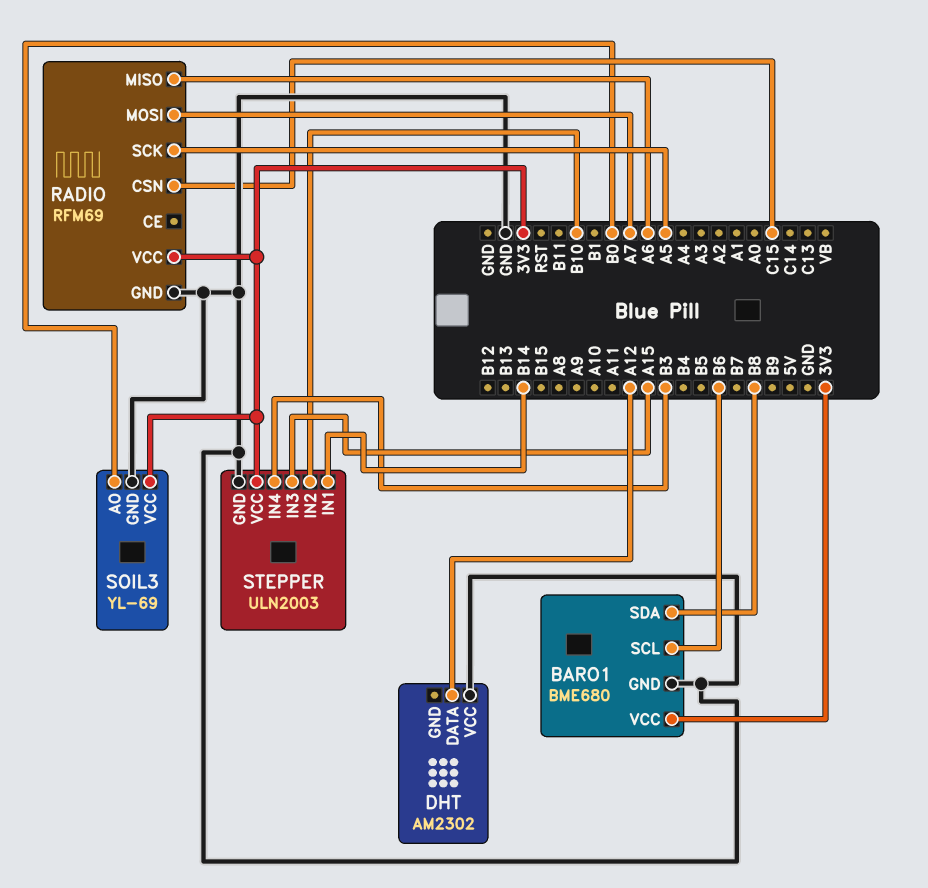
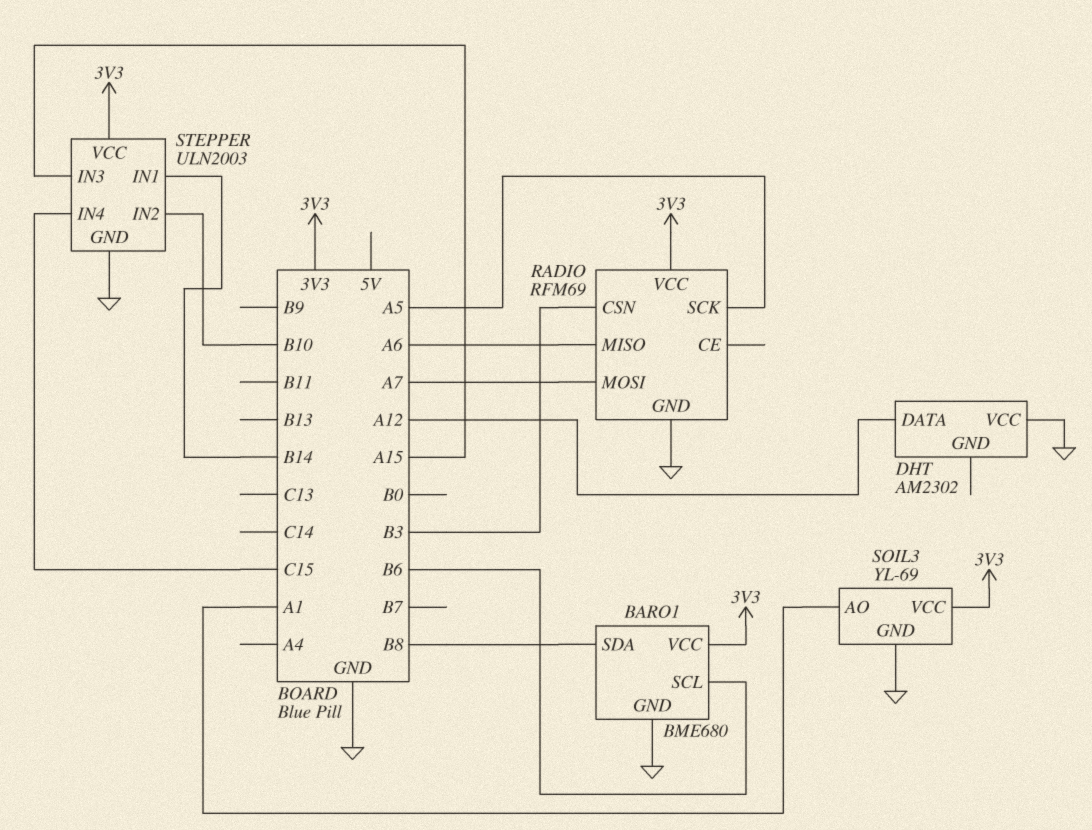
RADIO pin CSN: C15 -> B3
SOIL3 pin AO: B0 -> A1
STEPPER pin IN4: B3 -> C15

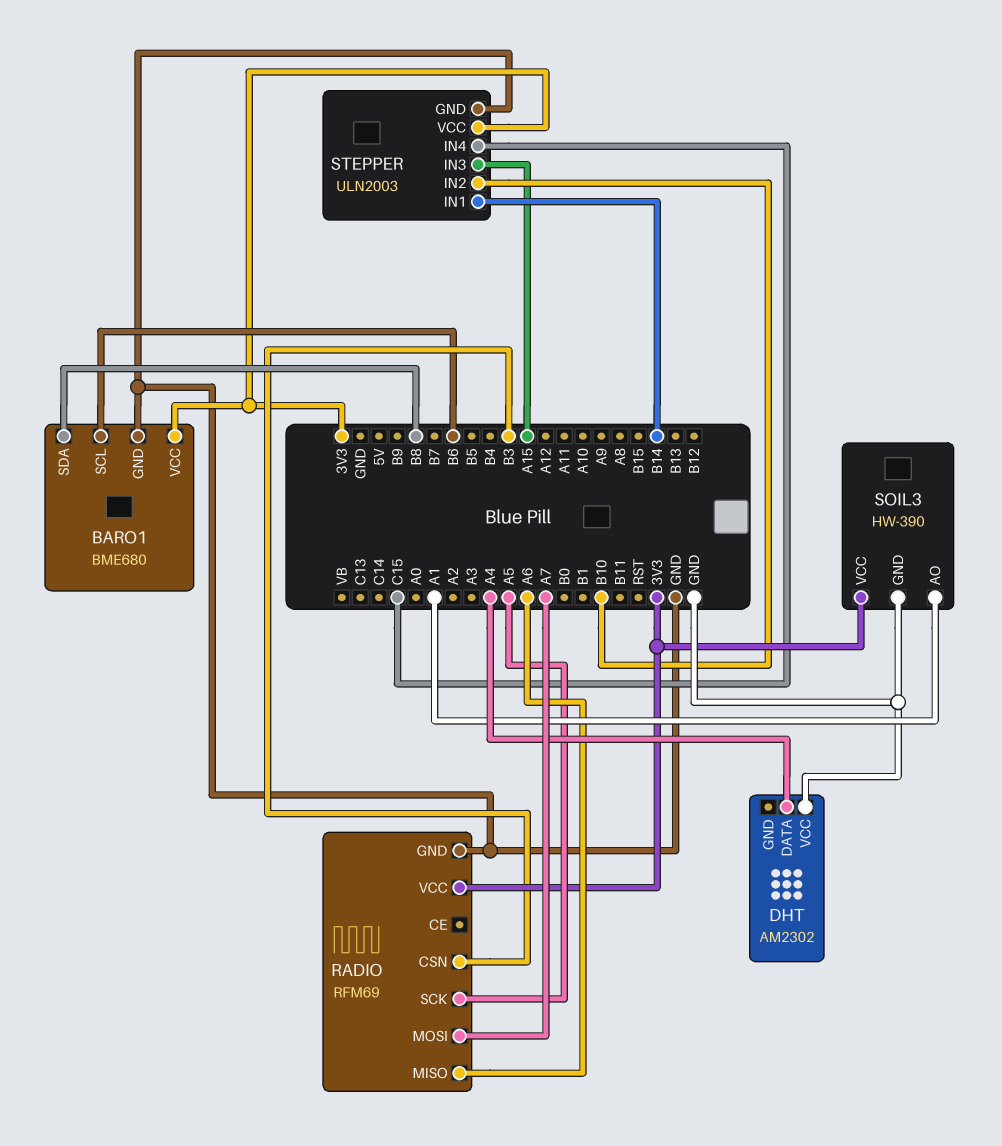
DHT pin DATA: A12 -> A4
SOIL3: YL-69 -> HW-390

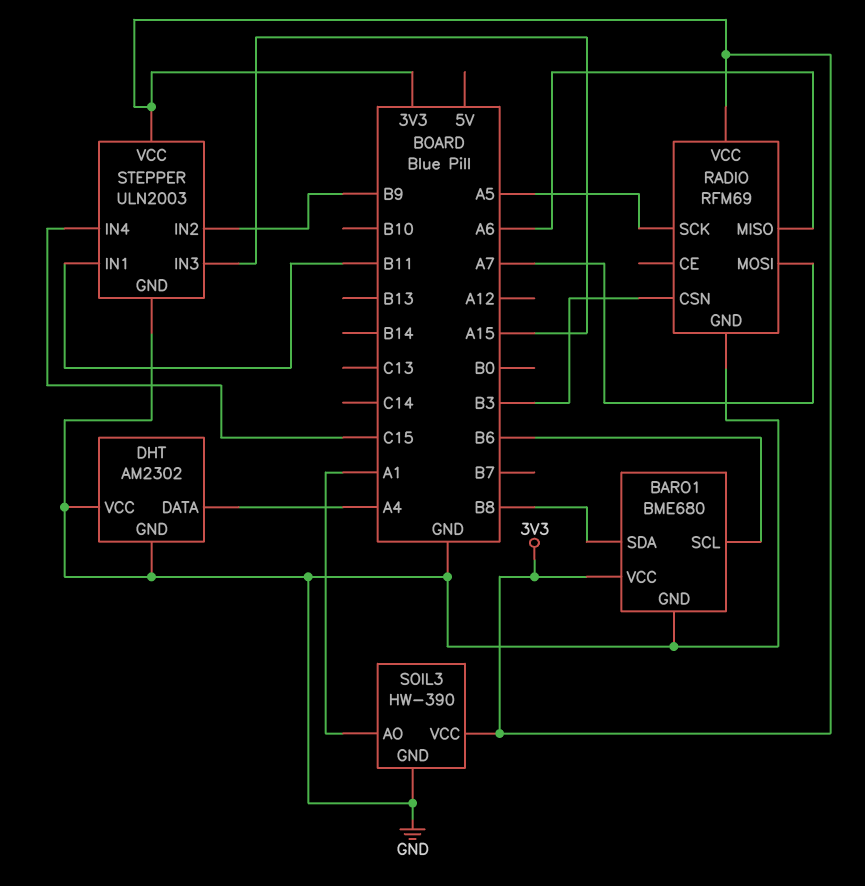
DHT pin GND: none -> GND
STEPPER pin IN1: B14 -> B11
STEPPER pin IN2: B10 -> B9

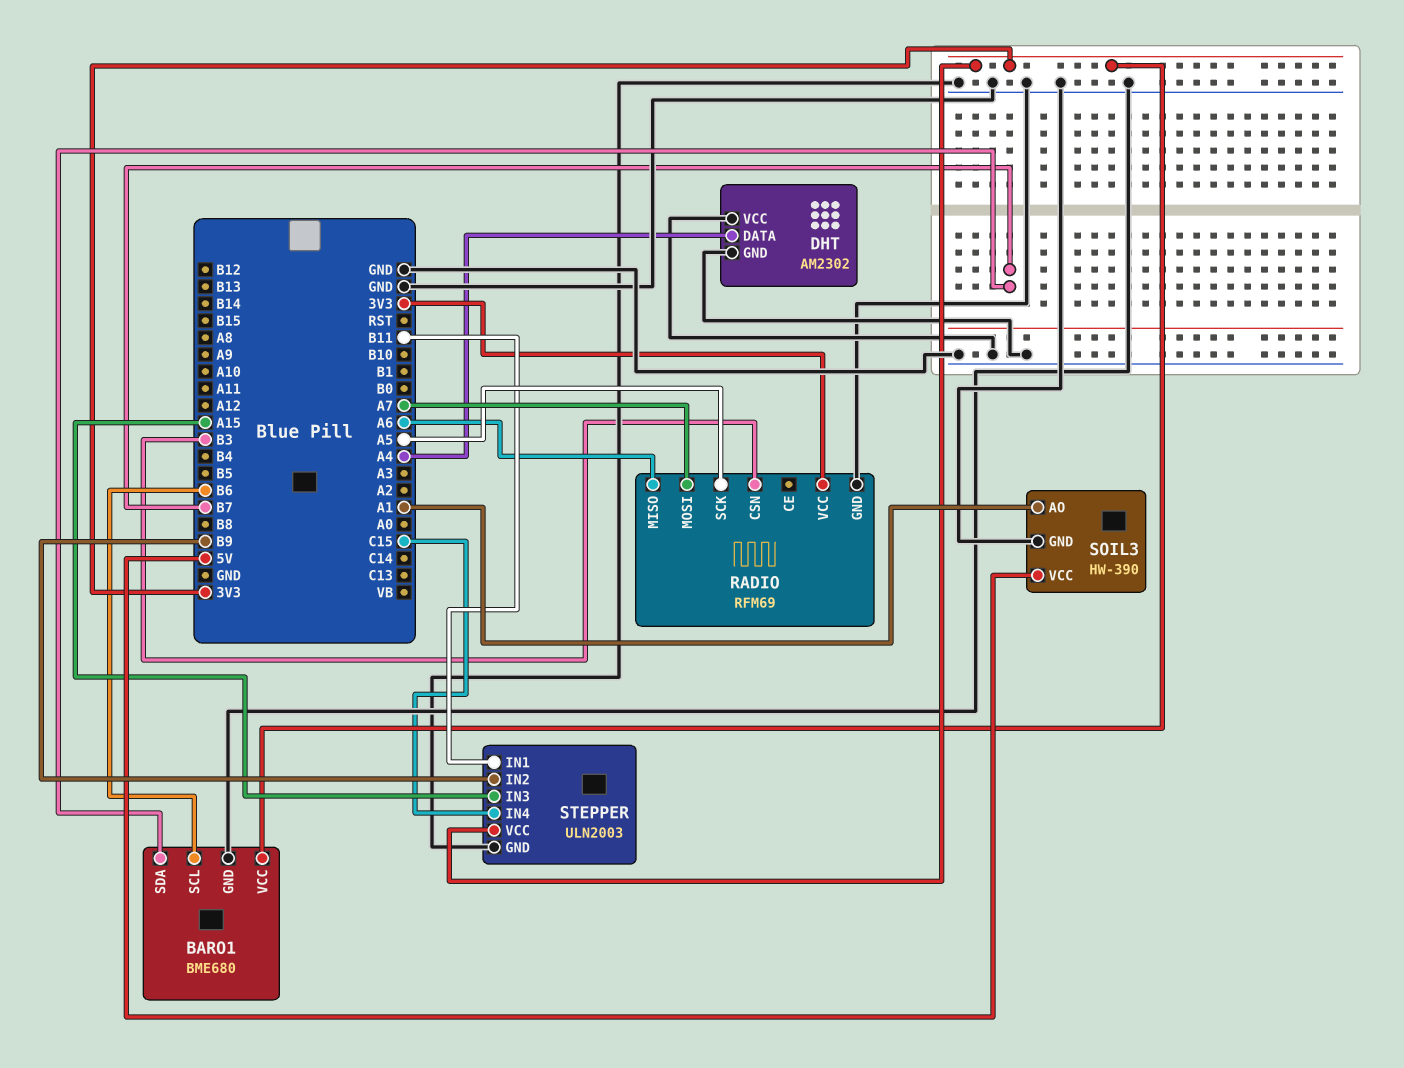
BARO1 pin SDA: B8 -> B7
SOIL3 pin VCC: 3V3 -> 5V

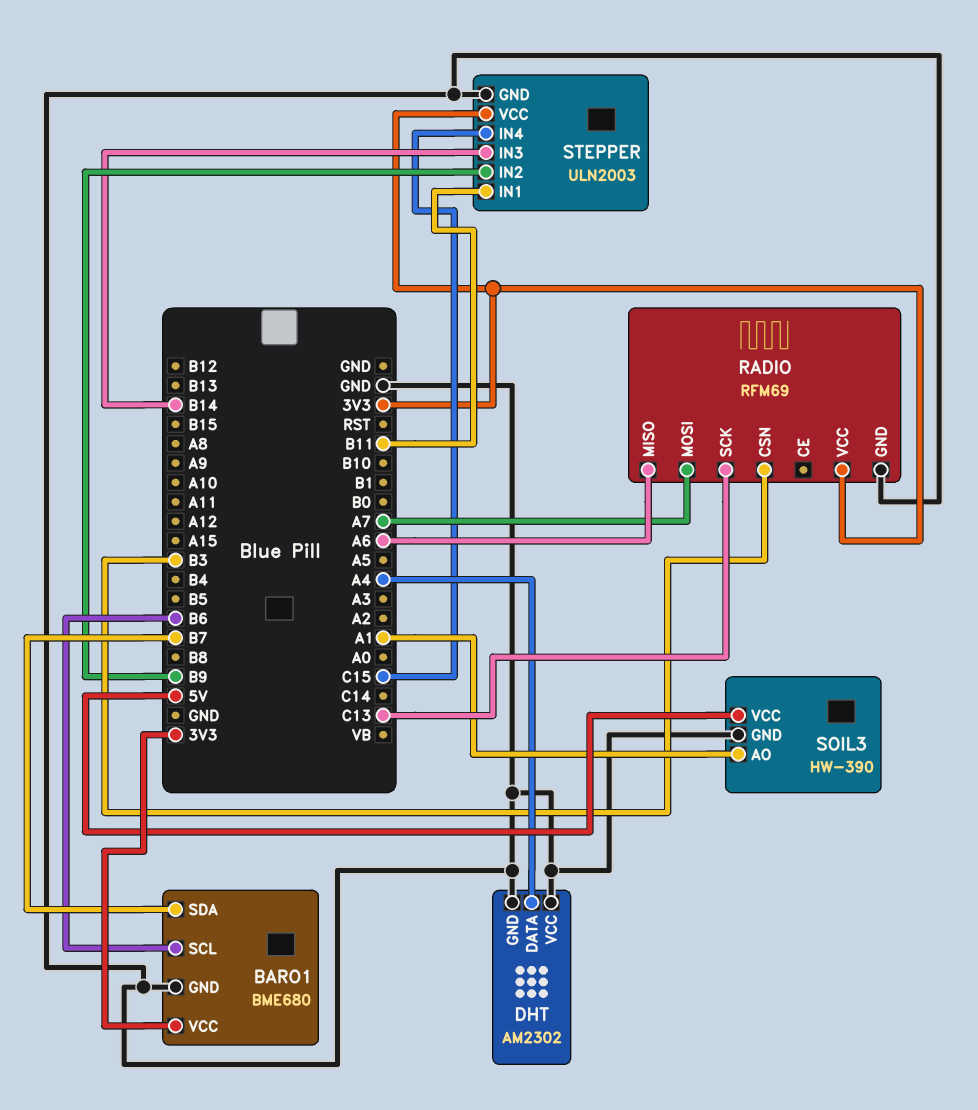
RADIO pin SCK: A5 -> C13
STEPPER pin IN3: A15 -> B14

